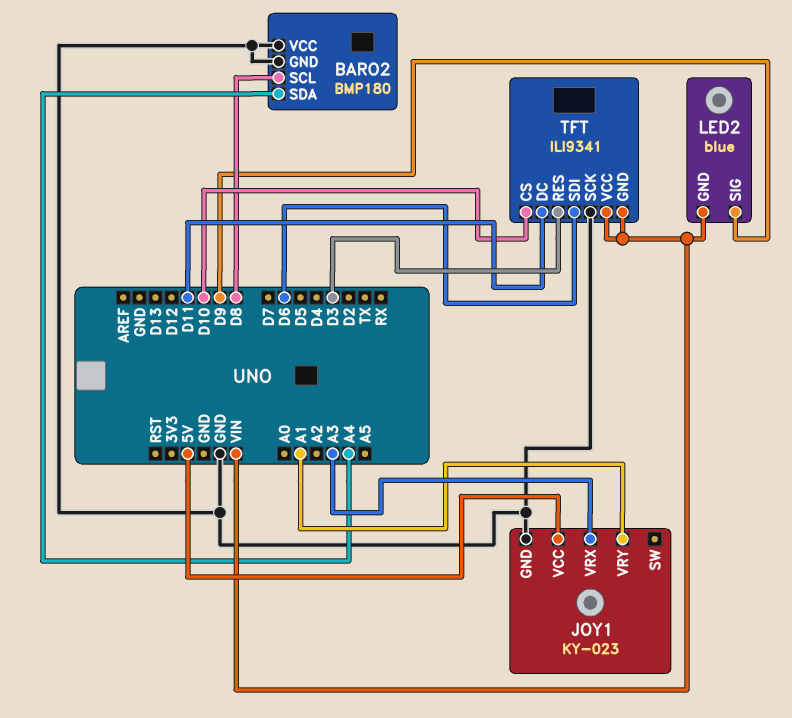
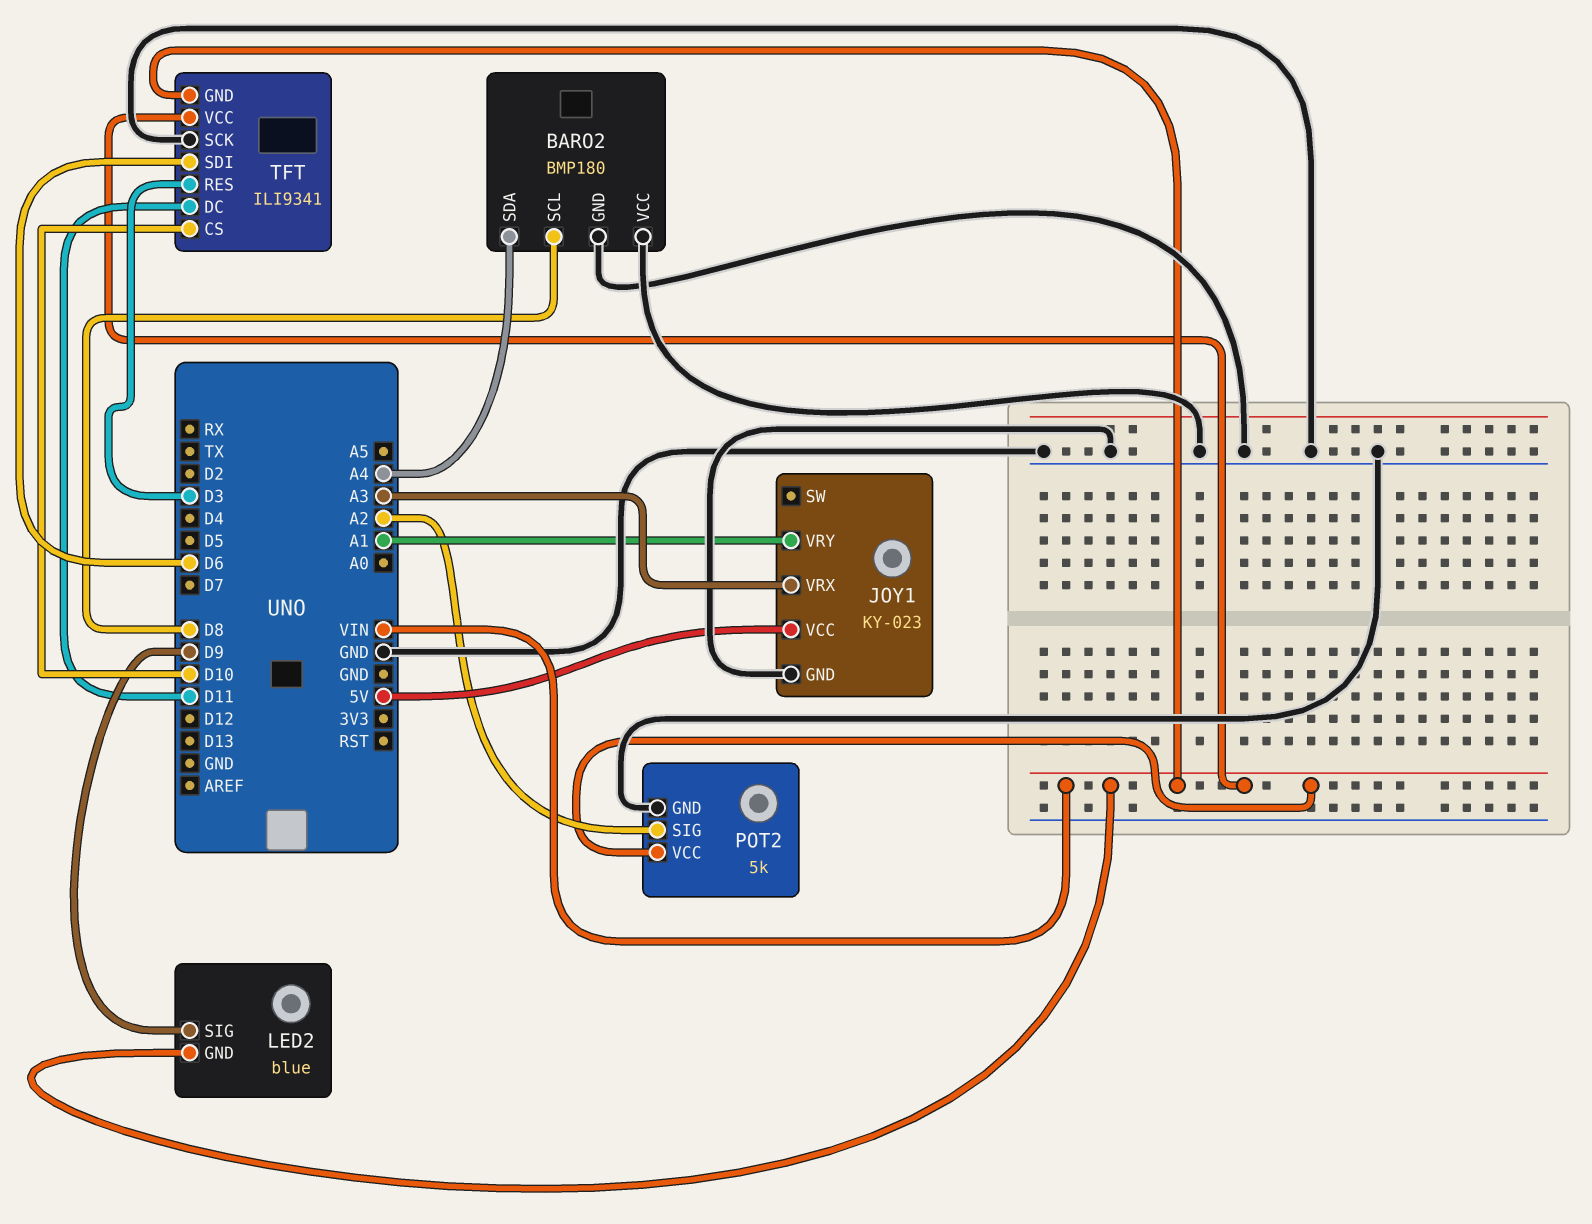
POT2: none -> 5k
POT2 pin GND: none -> GND
POT2 pin SIG: none -> A2
POT2 pin VCC: none -> VIN

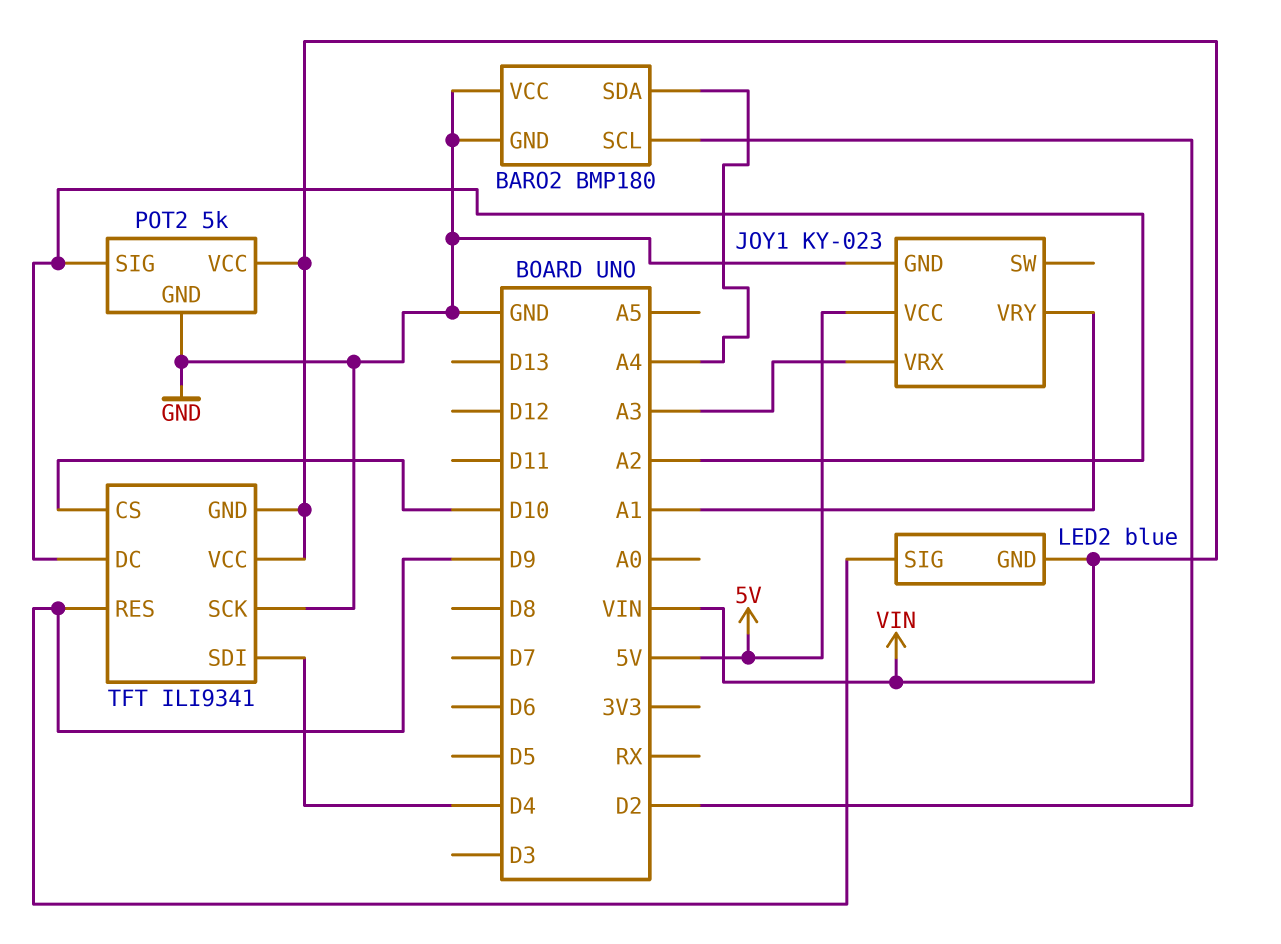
BARO2 pin SCL: D8 -> D2
TFT pin DC: D11 -> A2
TFT pin RES: D3 -> D9
TFT pin SDI: D6 -> D4

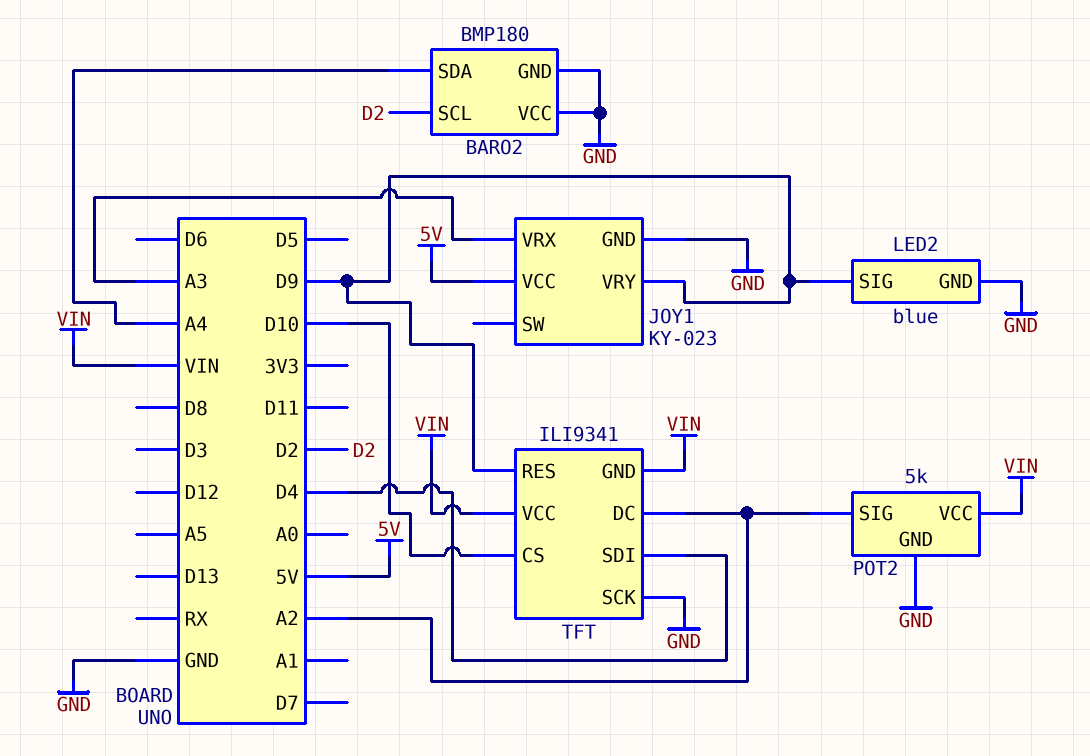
JOY1 pin VRY: A1 -> D9
LED2 pin GND: VIN -> GND

